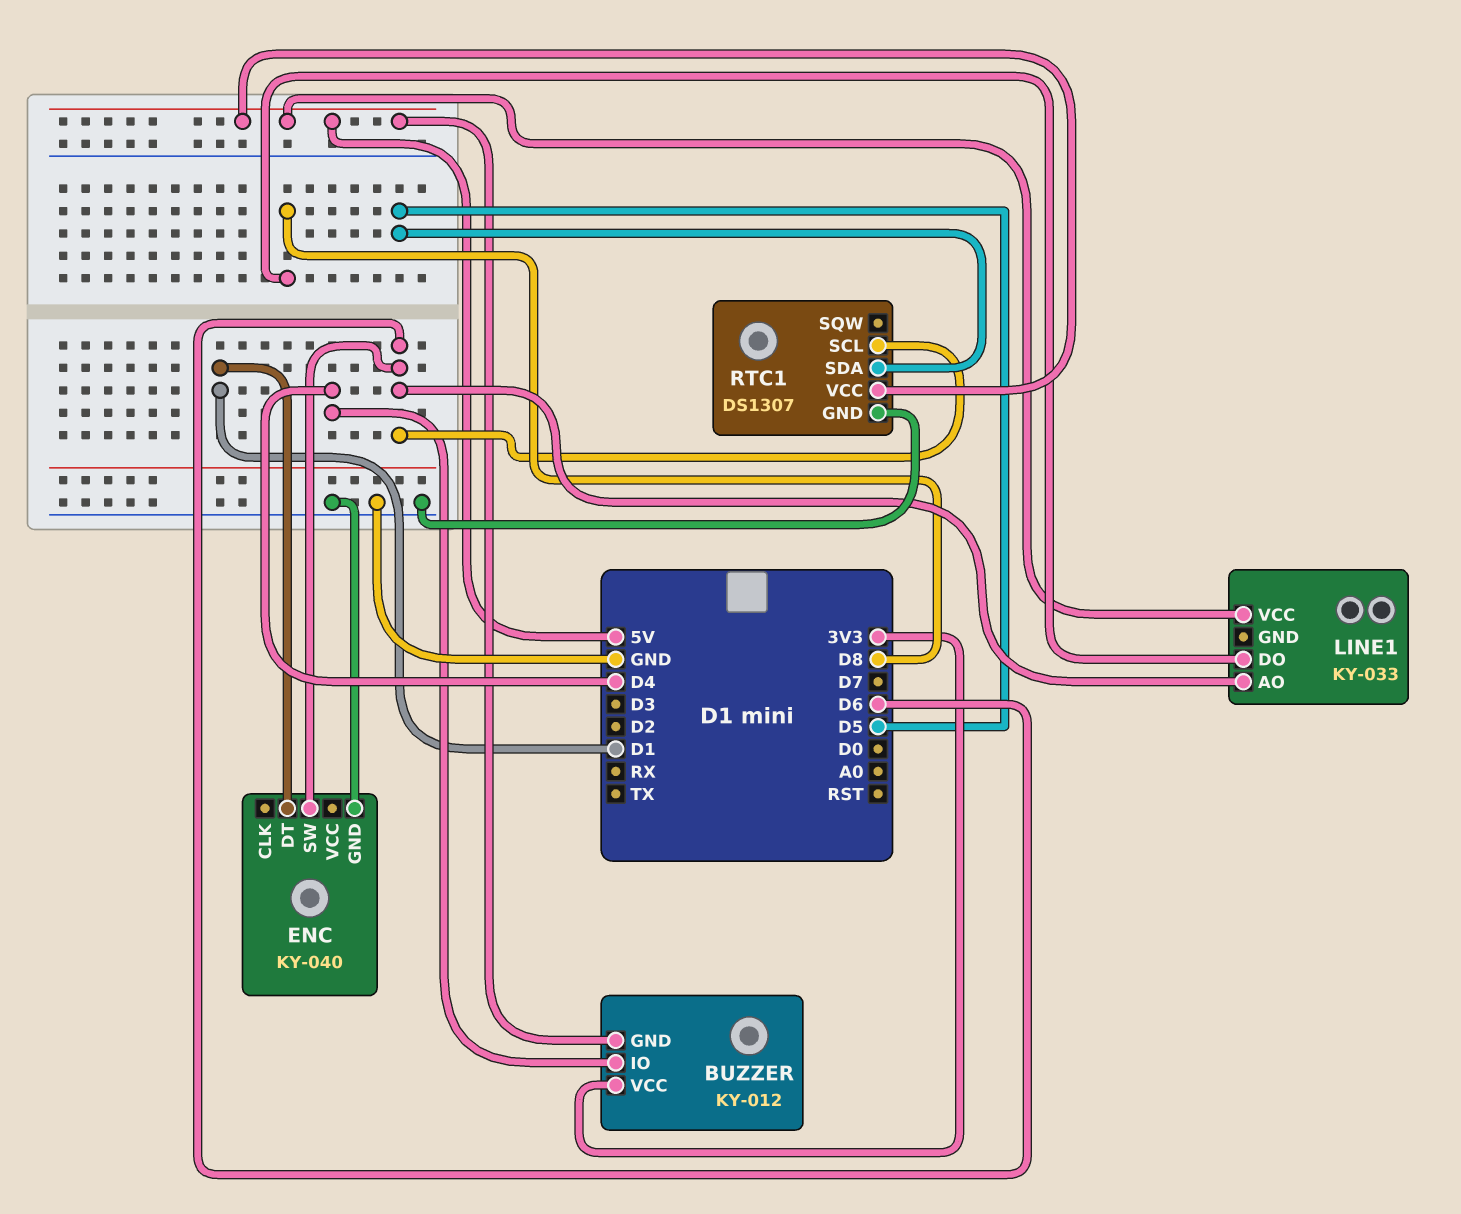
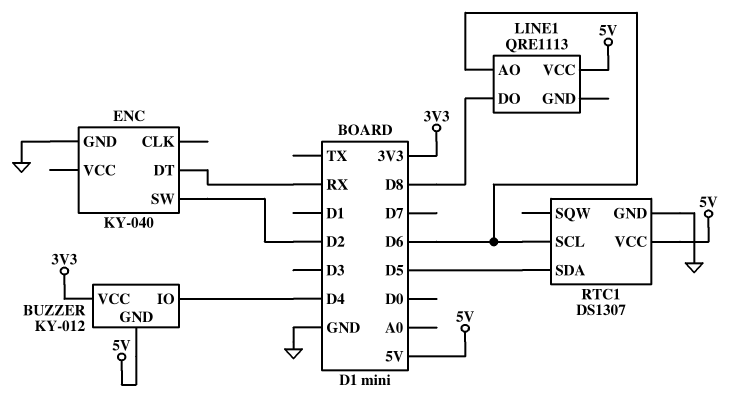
ENC pin DT: D1 -> RX
ENC pin SW: D6 -> D2
LINE1: KY-033 -> QRE1113

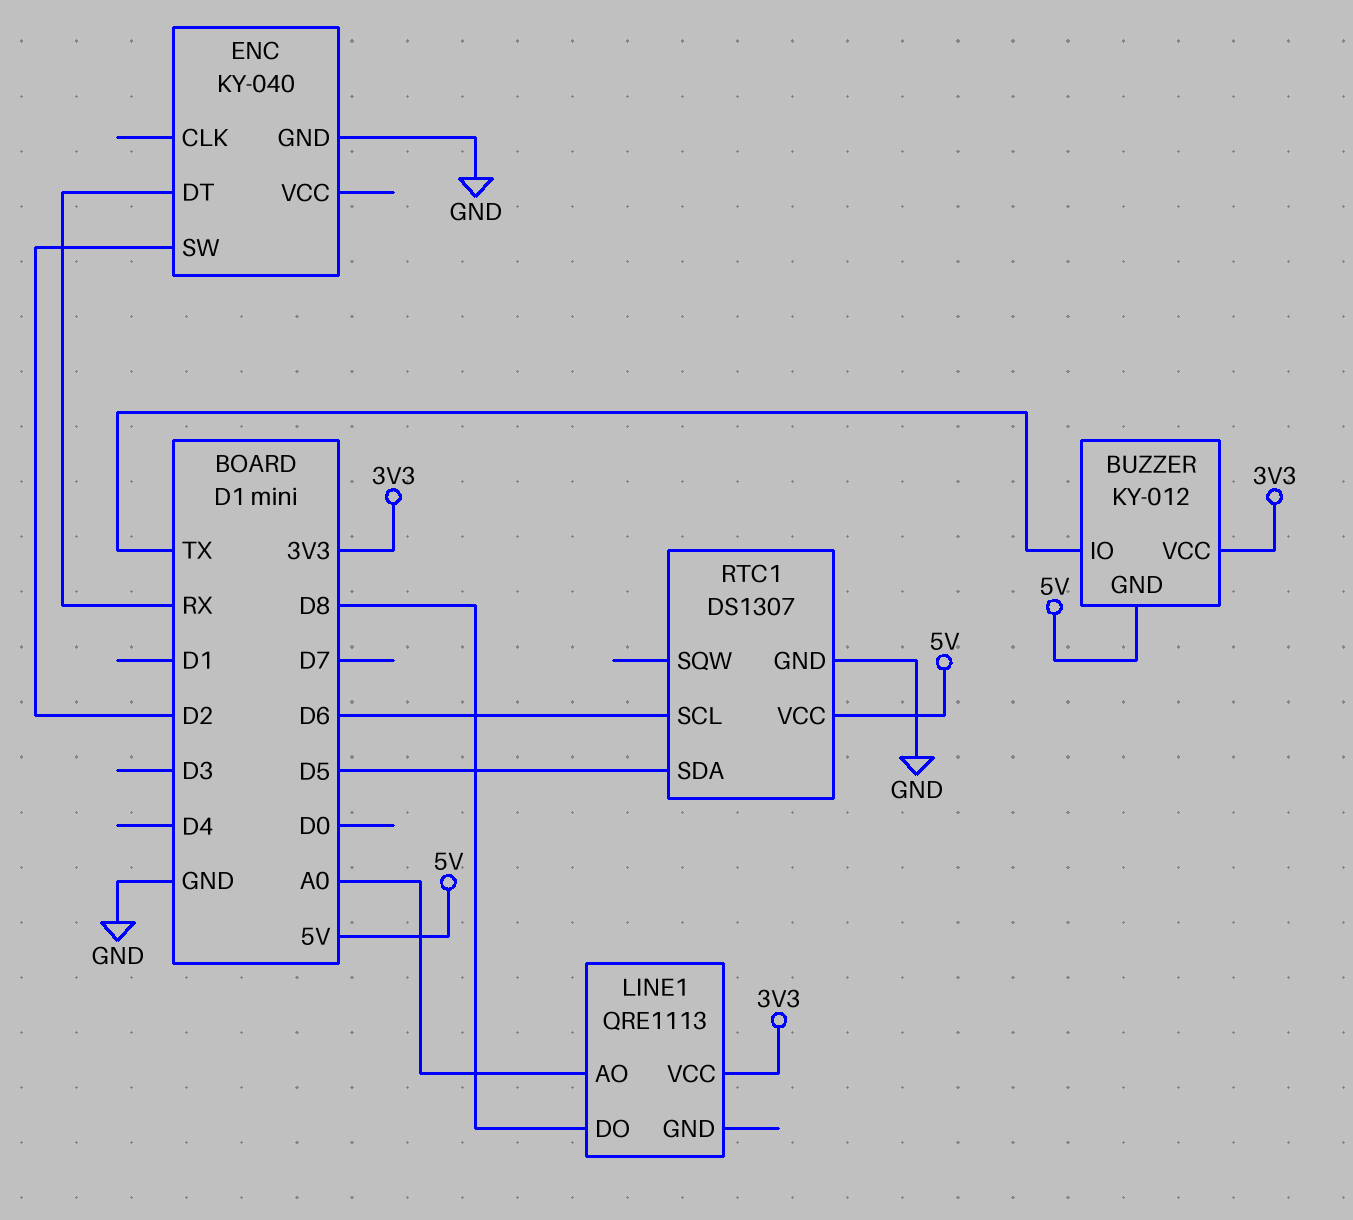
BUZZER pin IO: D4 -> TX
LINE1 pin AO: D6 -> A0
LINE1 pin VCC: 5V -> 3V3

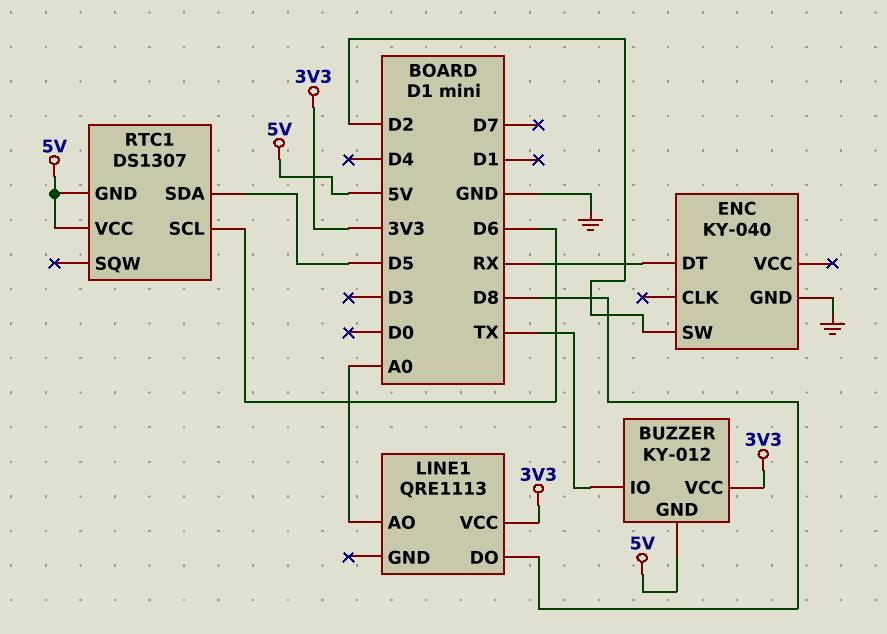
RTC1 pin GND: GND -> 5V

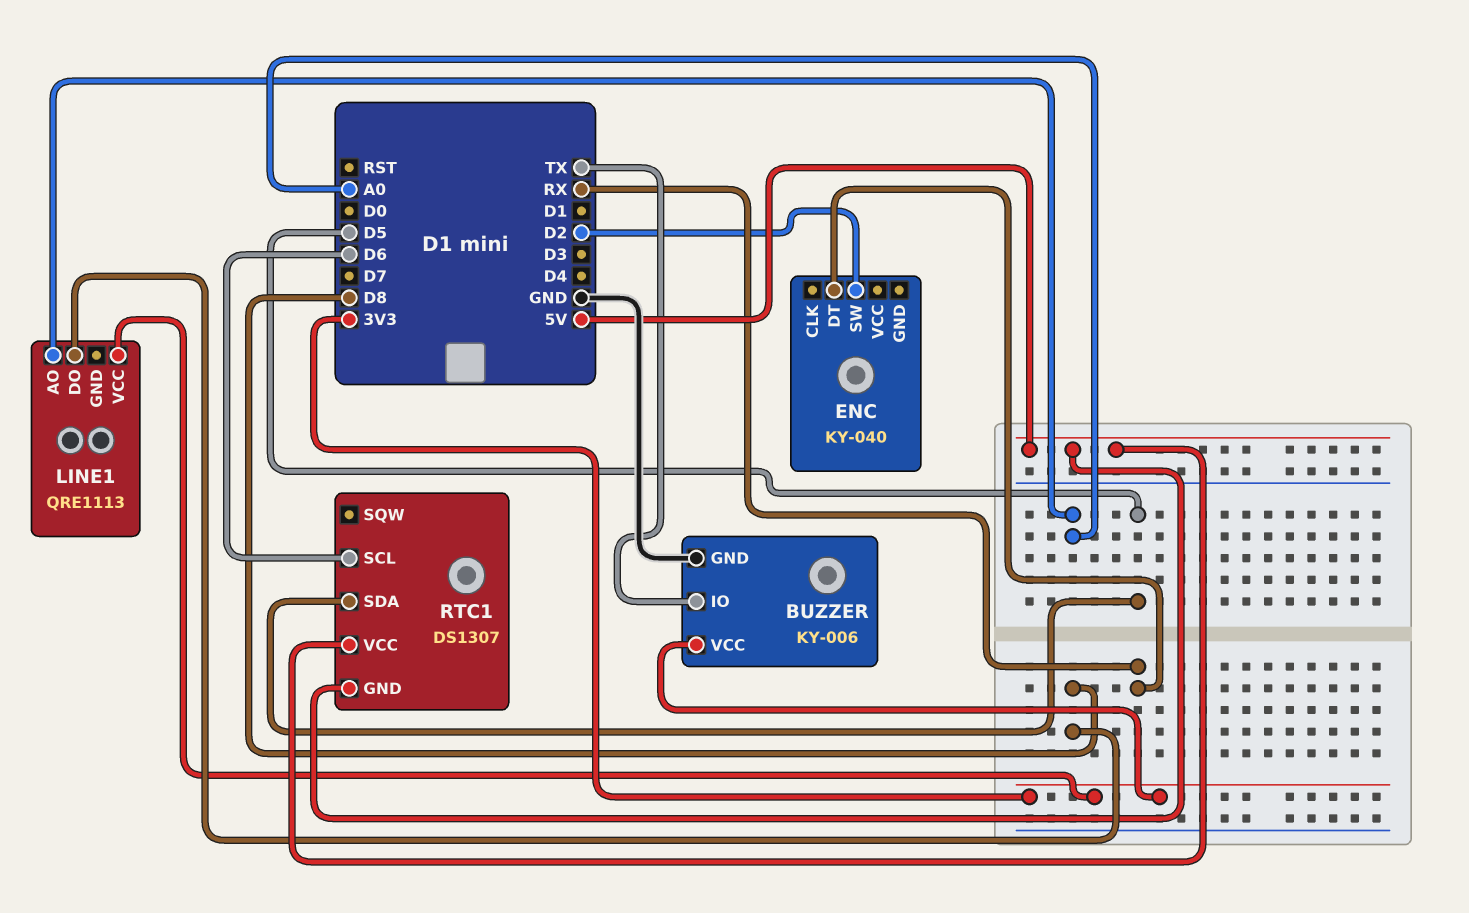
BUZZER: KY-012 -> KY-006
BUZZER pin GND: 5V -> GND
ENC pin GND: GND -> none

